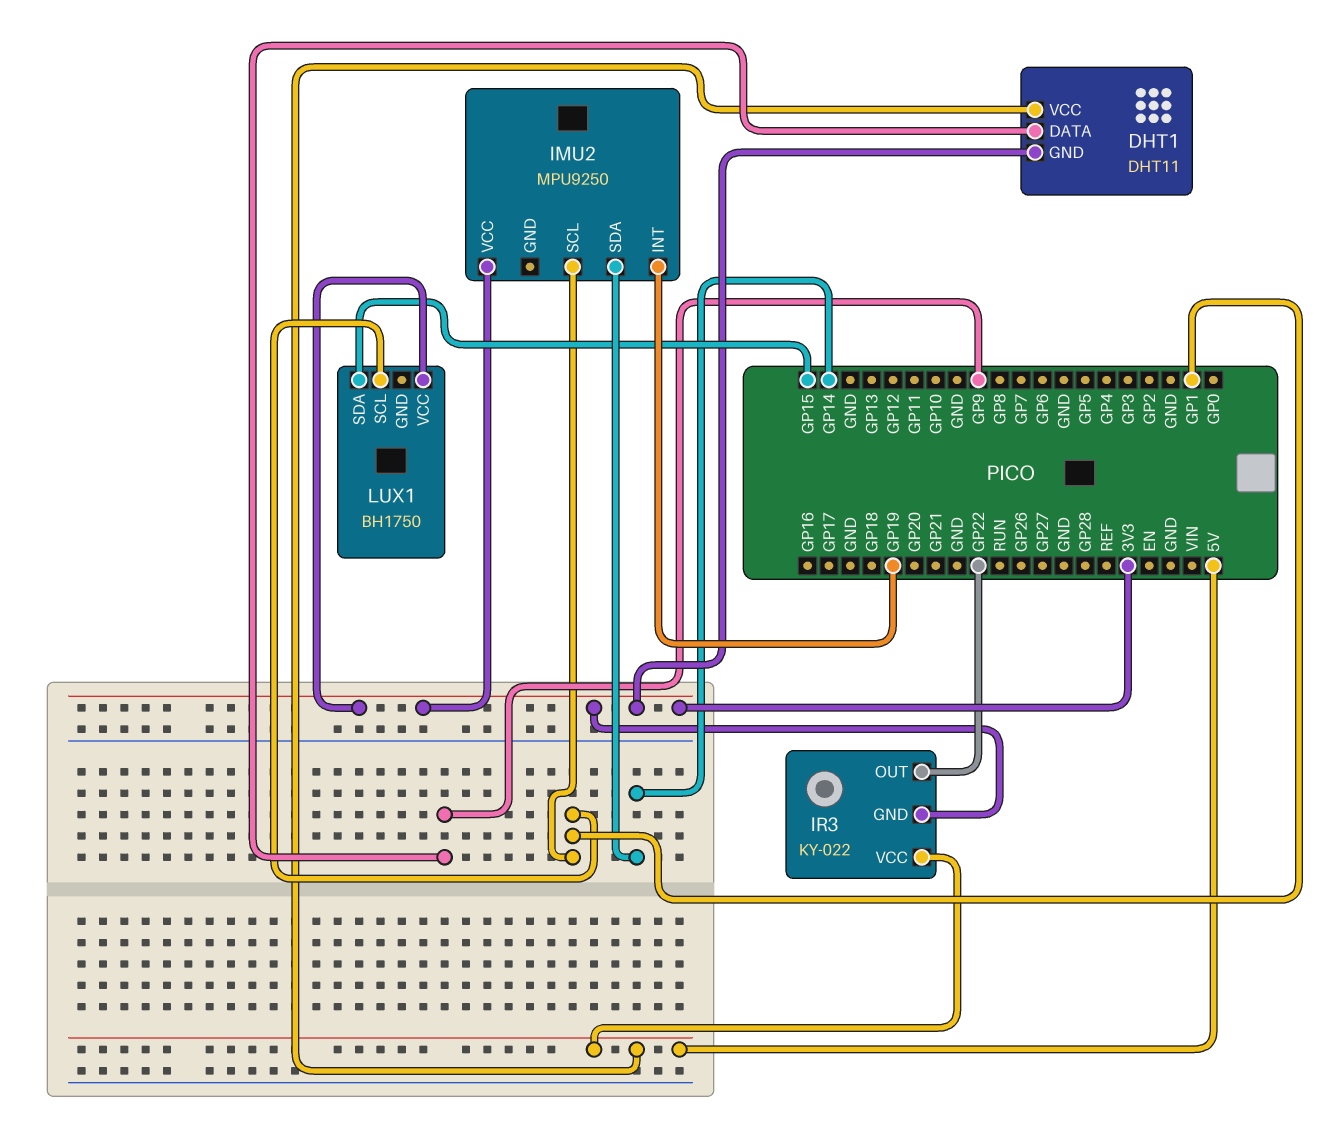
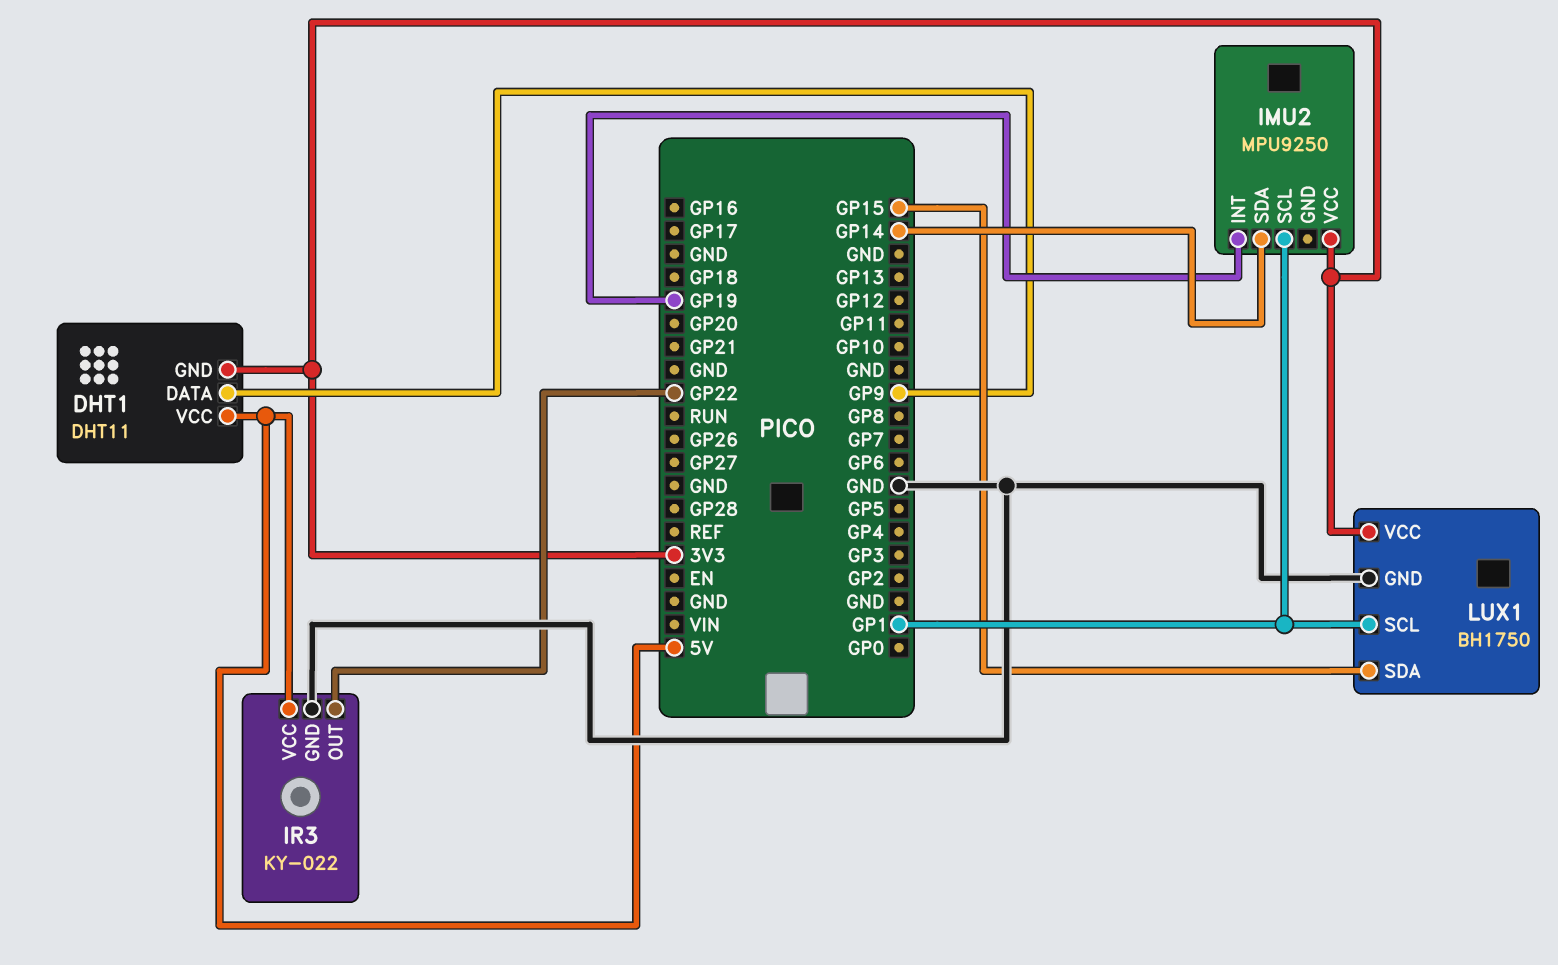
IR3 pin GND: 3V3 -> GND
LUX1 pin GND: none -> GND

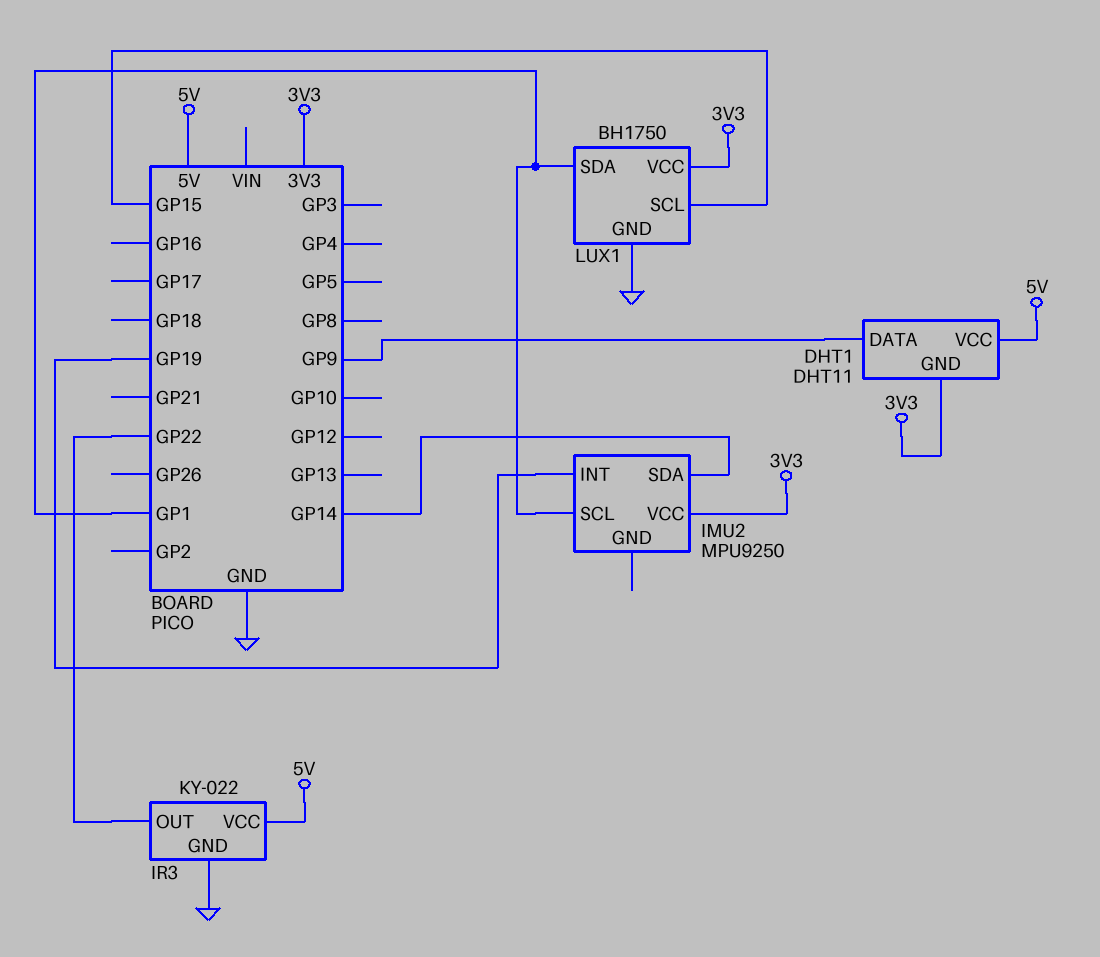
LUX1 pin SCL: GP1 -> GP15
LUX1 pin SDA: GP15 -> GP1

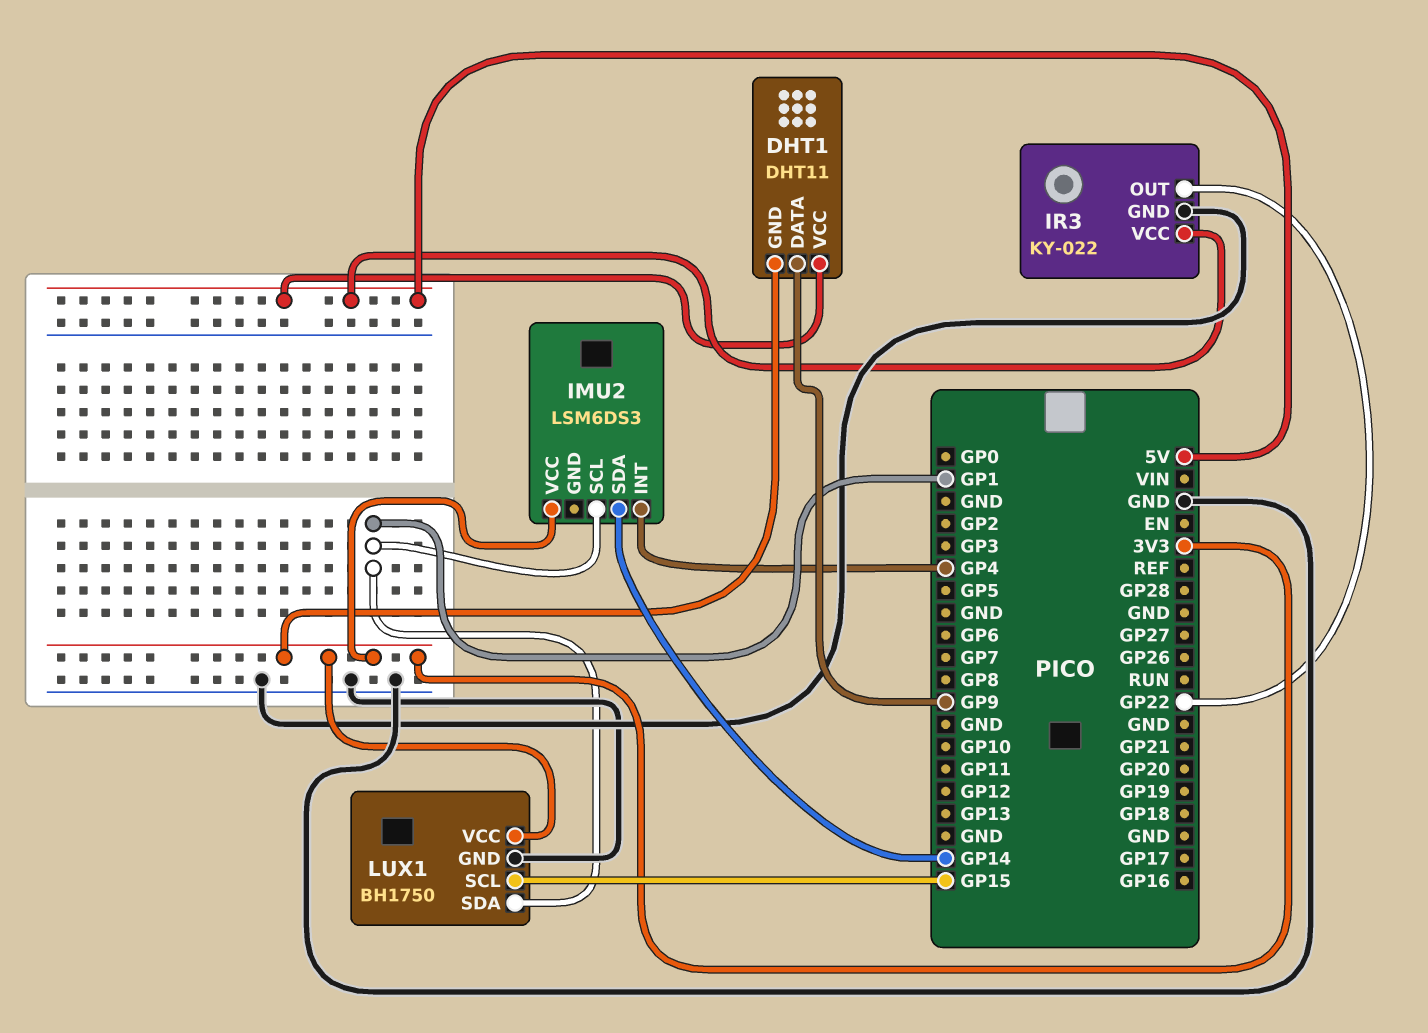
IMU2: MPU9250 -> LSM6DS3
IMU2 pin INT: GP19 -> GP4

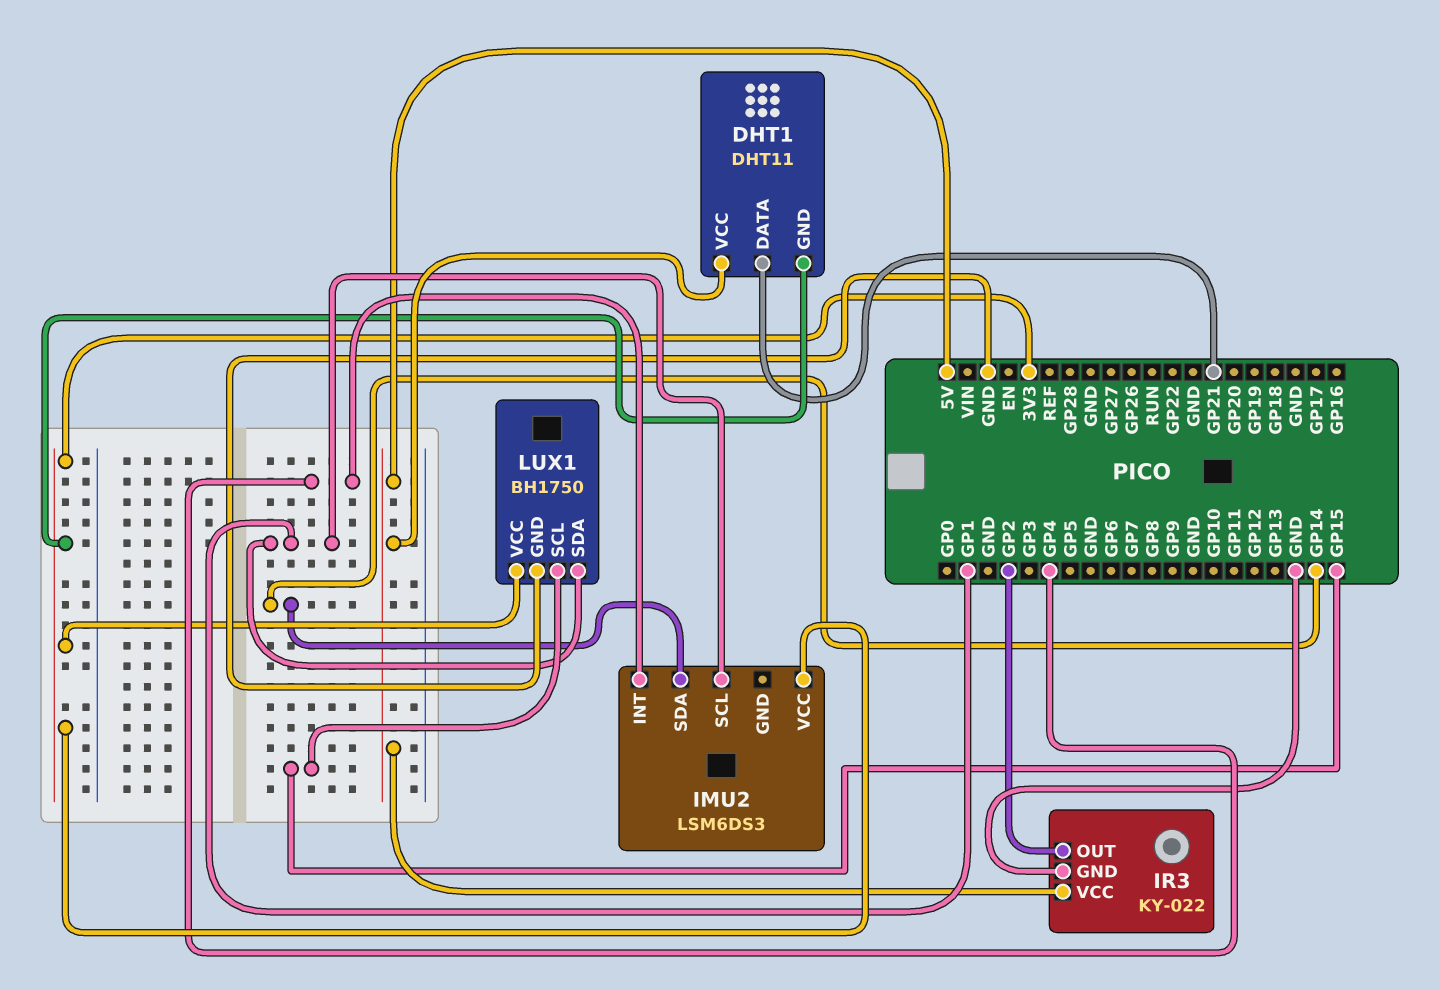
DHT1 pin DATA: GP9 -> GP21
IR3 pin OUT: GP22 -> GP2

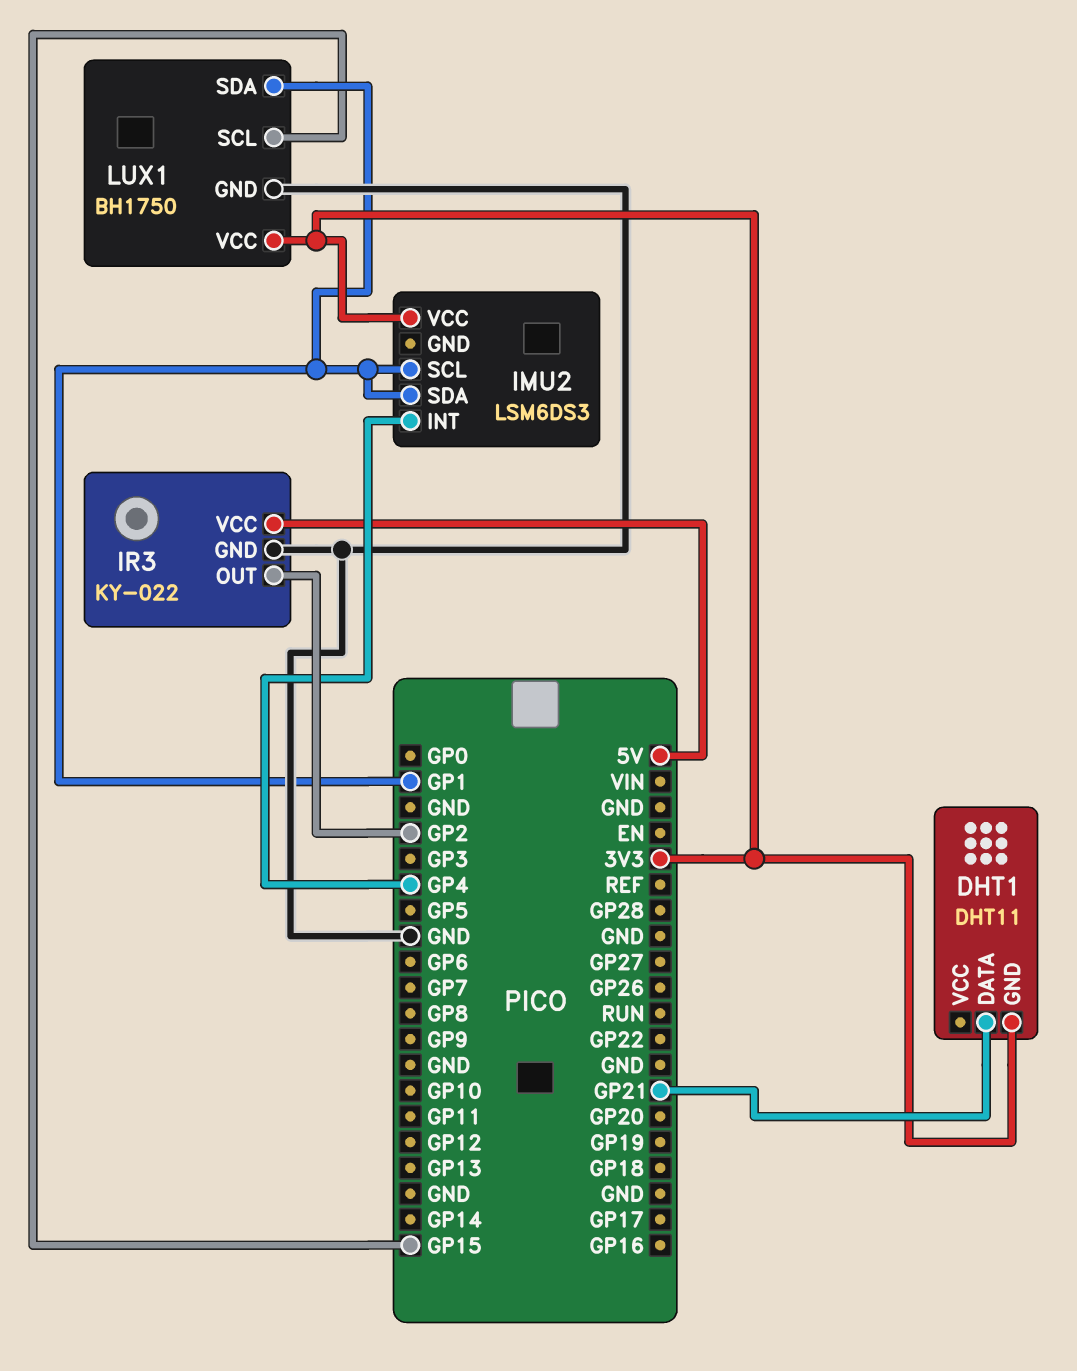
DHT1 pin VCC: 5V -> none
IMU2 pin SDA: GP14 -> GP1

